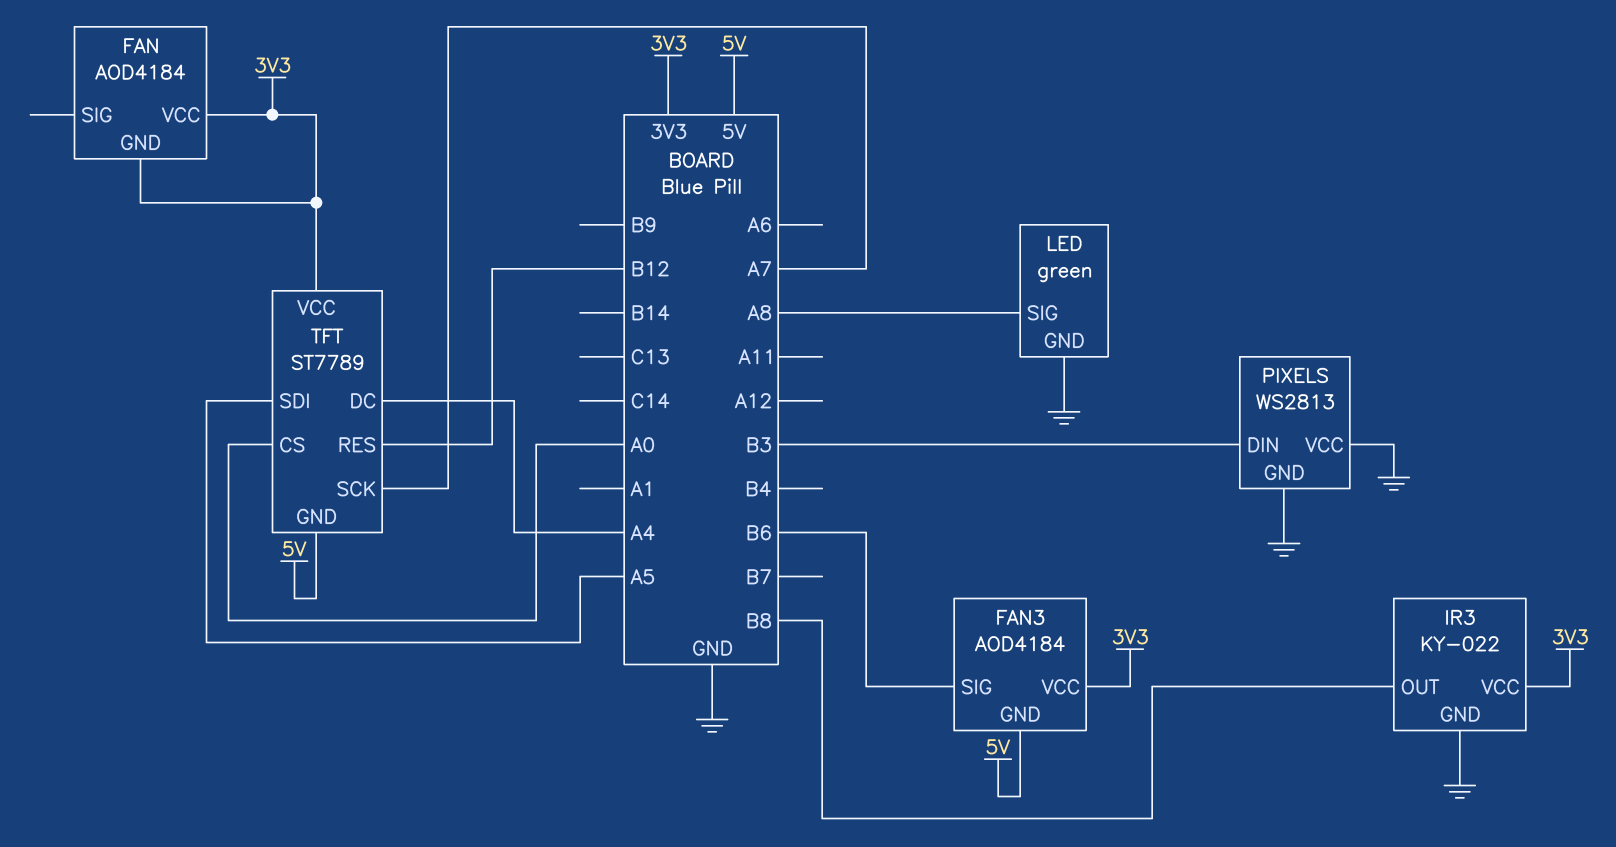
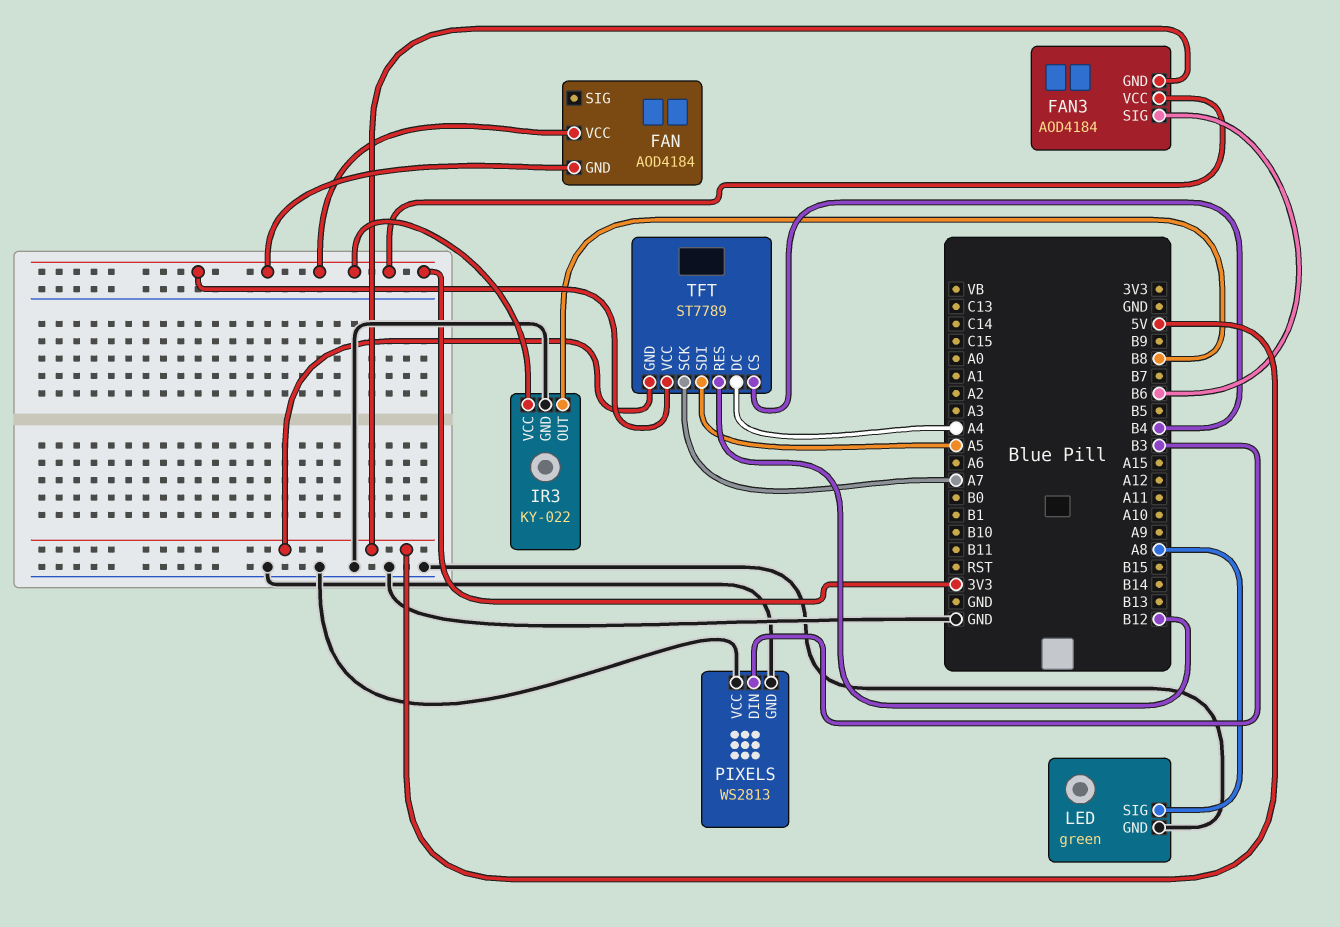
TFT pin CS: A0 -> B4

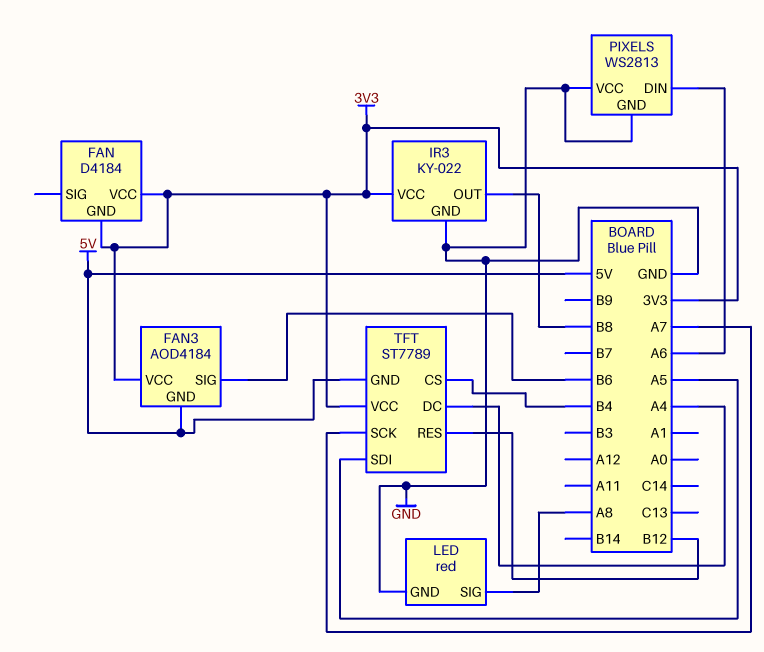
FAN: AOD4184 -> D4184
LED: green -> red
PIXELS pin DIN: B3 -> A6

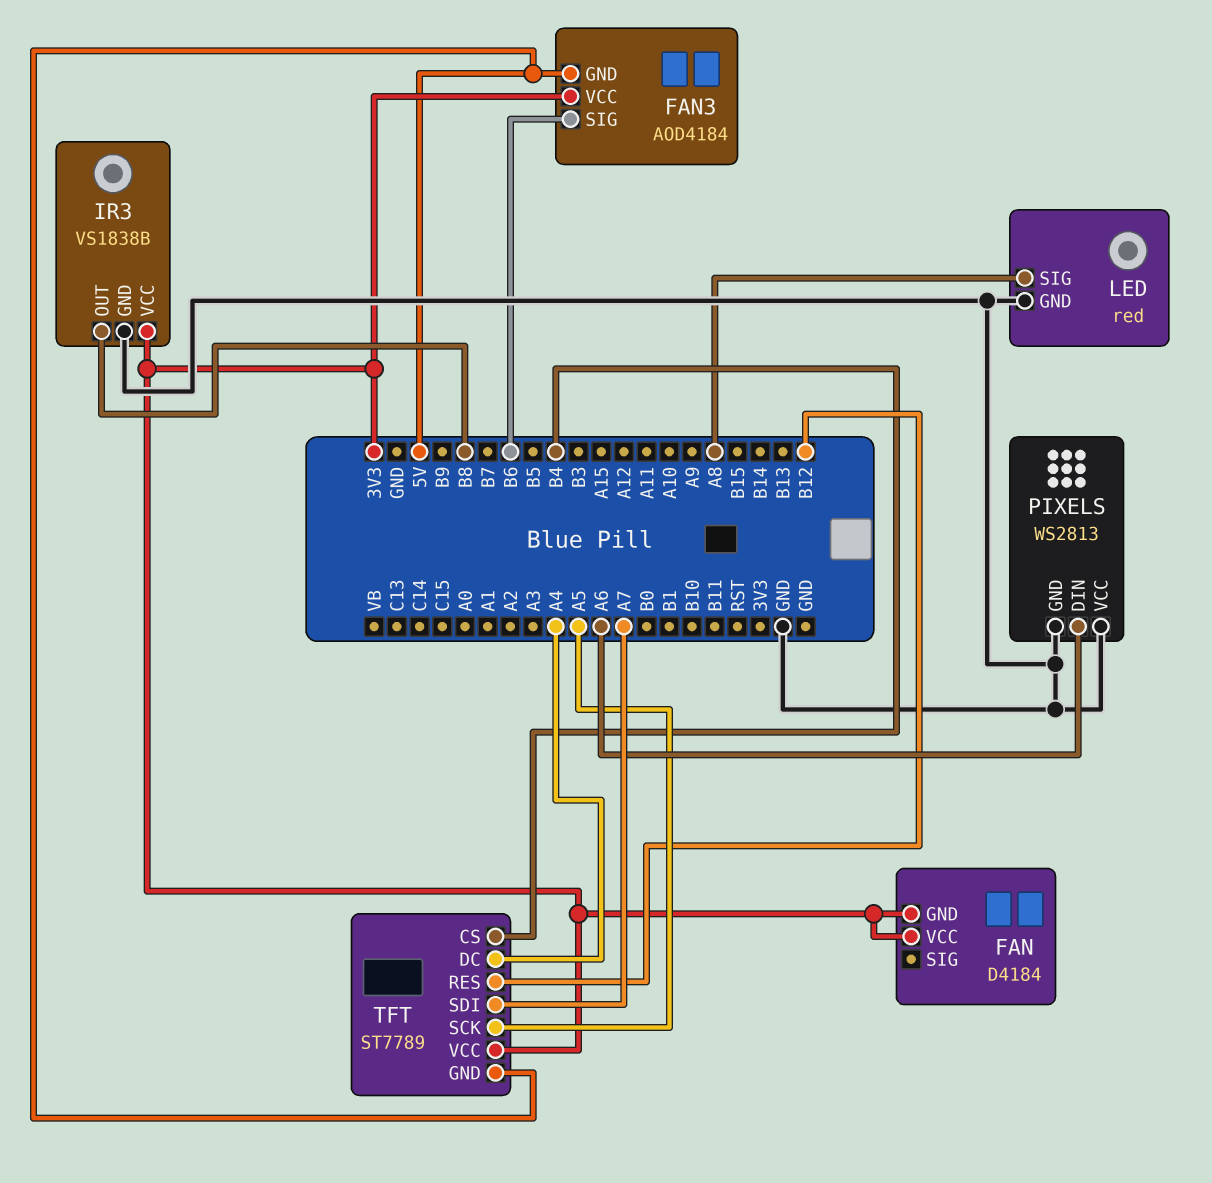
IR3: KY-022 -> VS1838B
TFT pin SCK: A7 -> A5
TFT pin SDI: A5 -> A7

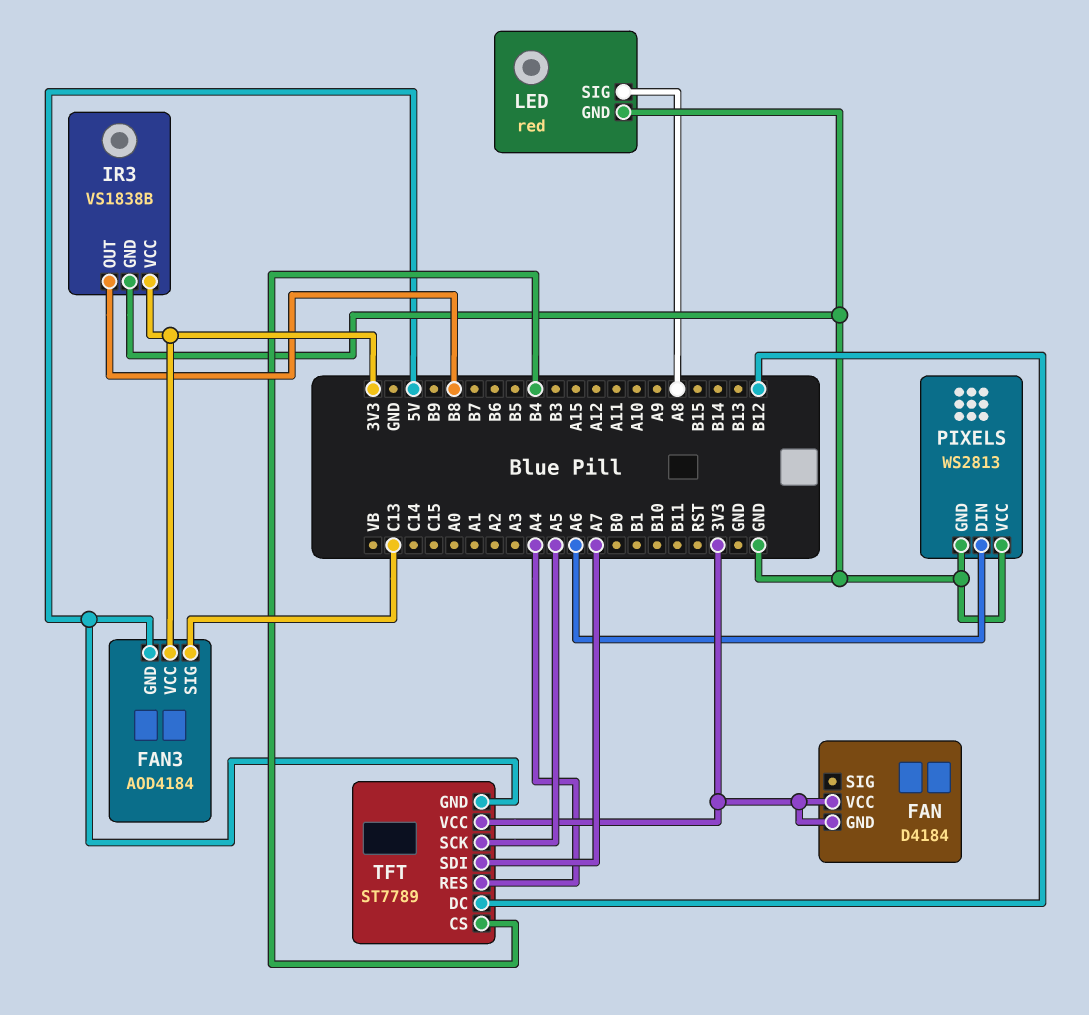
FAN3 pin SIG: B6 -> C13
TFT pin DC: A4 -> B12
TFT pin RES: B12 -> A4

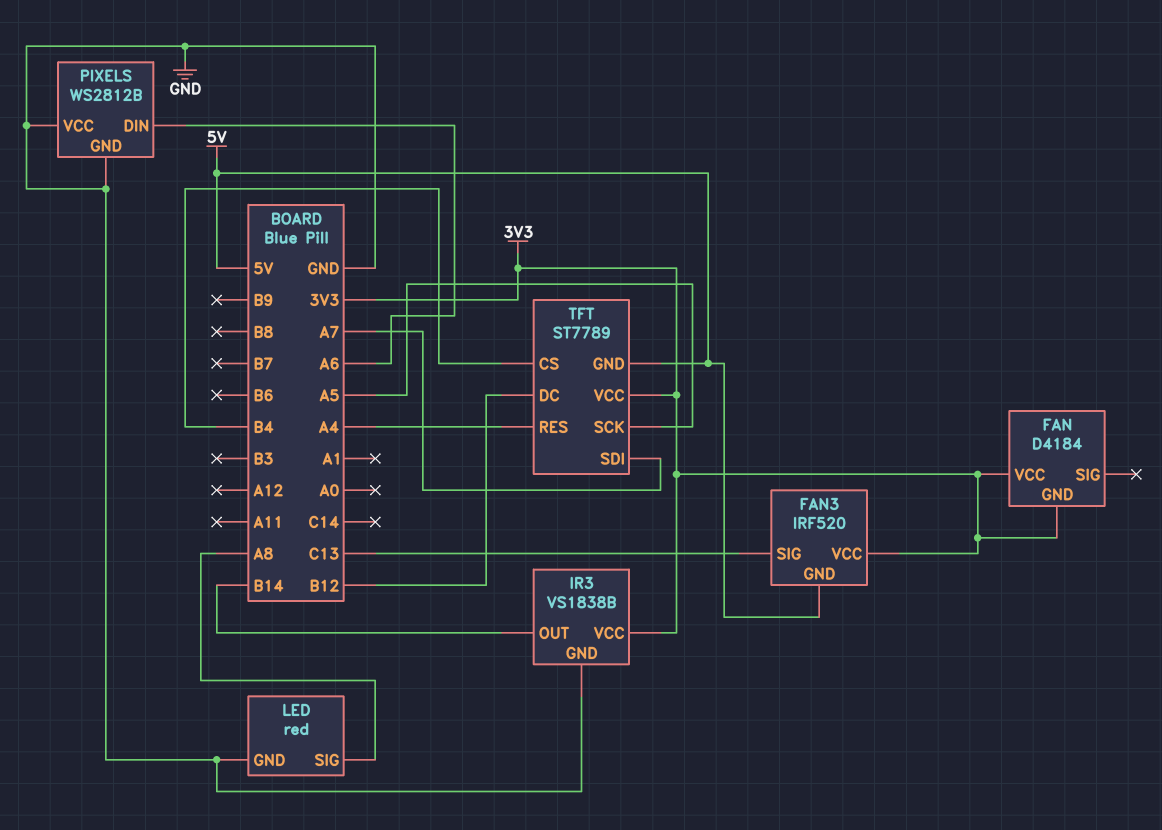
FAN3: AOD4184 -> IRF520
IR3 pin OUT: B8 -> B14
PIXELS: WS2813 -> WS2812B

